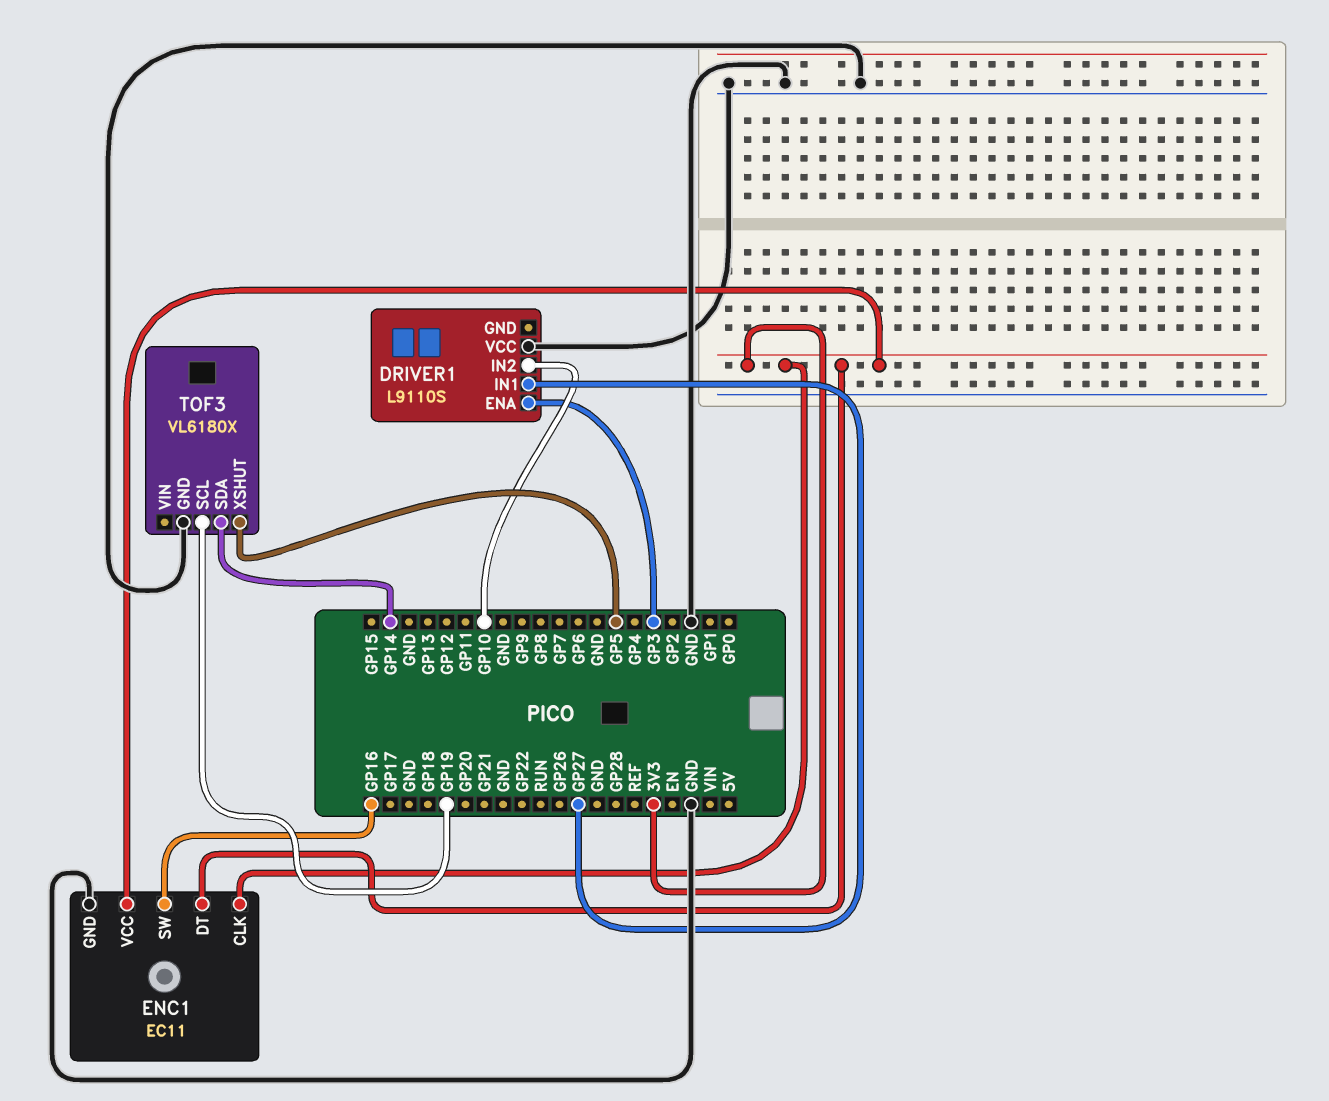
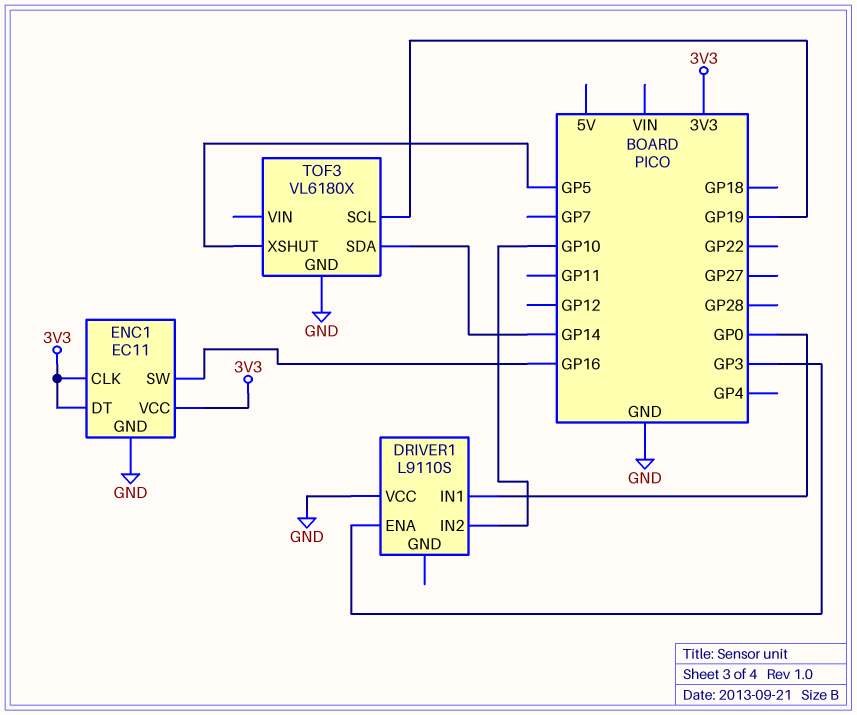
DRIVER1 pin IN1: GP27 -> GP0

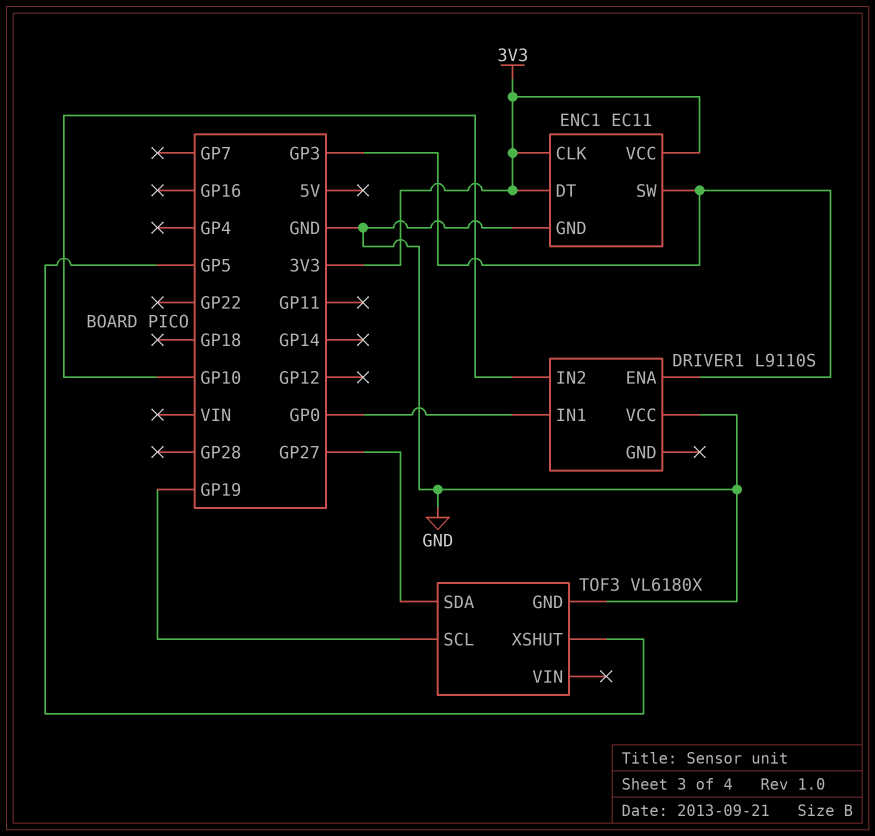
ENC1 pin SW: GP16 -> GP3
TOF3 pin SDA: GP14 -> GP27

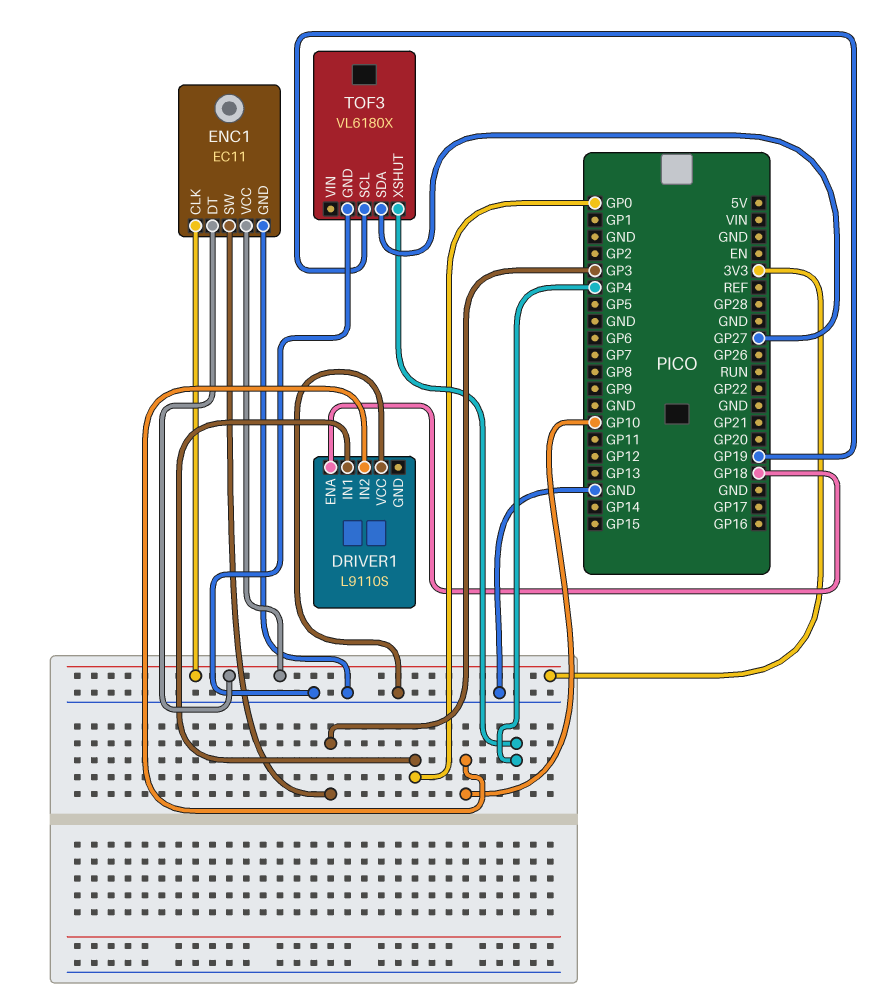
DRIVER1 pin ENA: GP3 -> GP18
TOF3 pin XSHUT: GP5 -> GP4

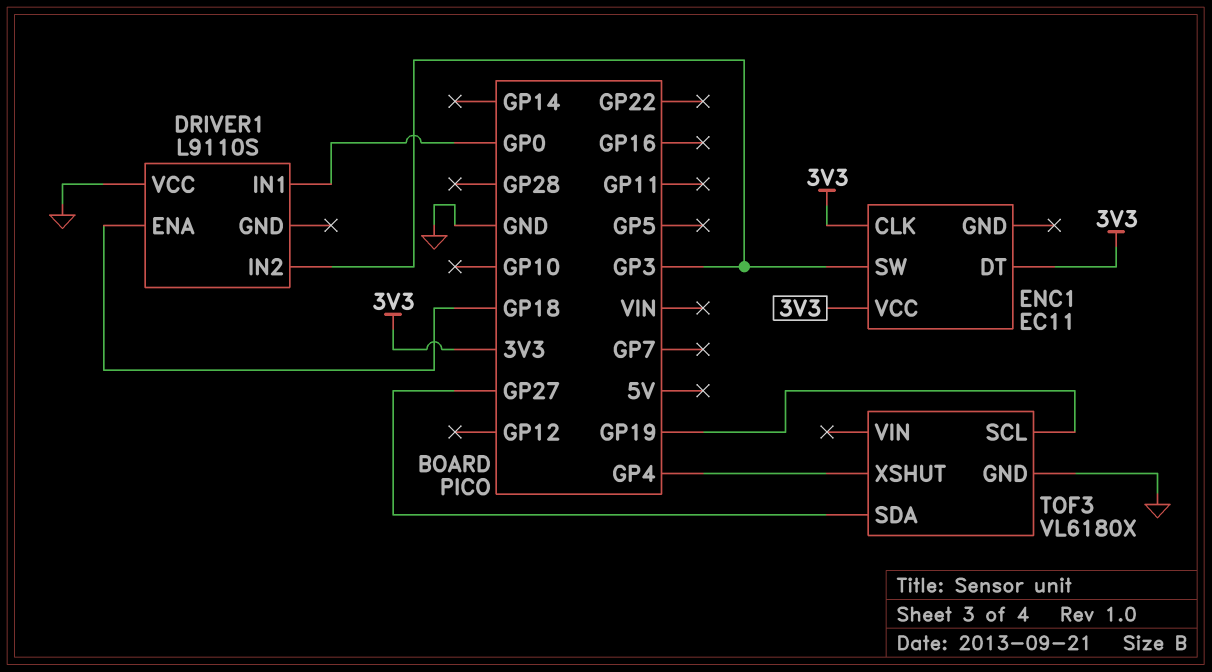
DRIVER1 pin IN2: GP10 -> GP3
ENC1 pin GND: GND -> none

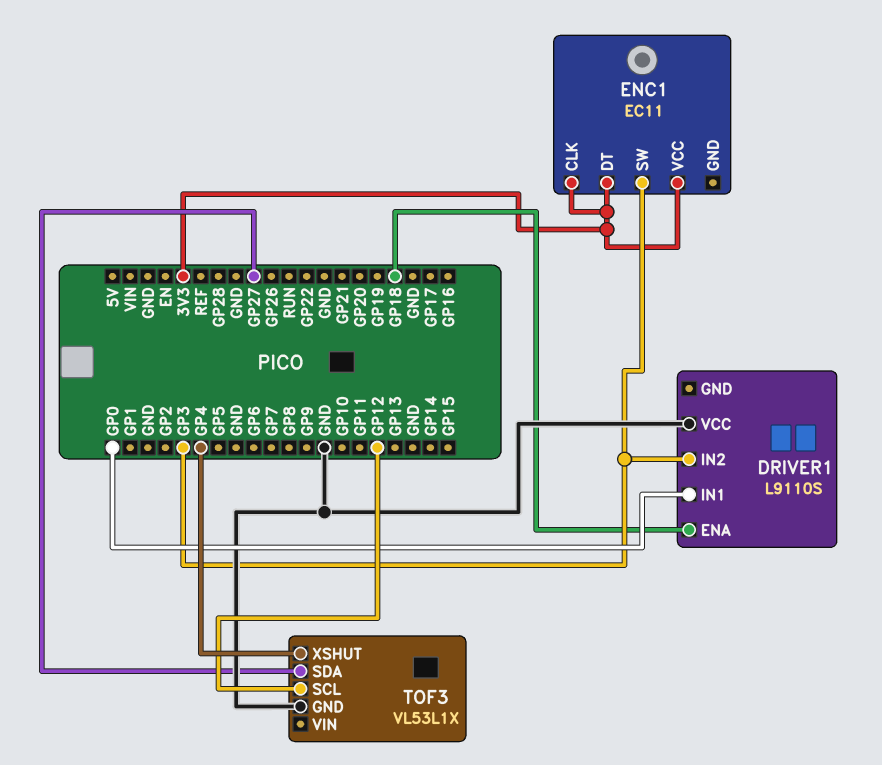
TOF3: VL6180X -> VL53L1X
TOF3 pin SCL: GP19 -> GP12

